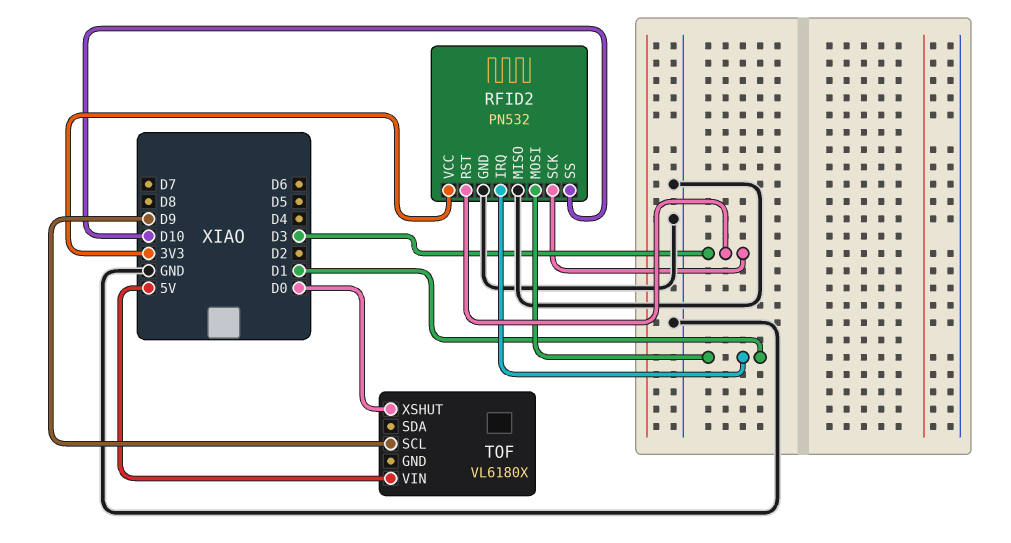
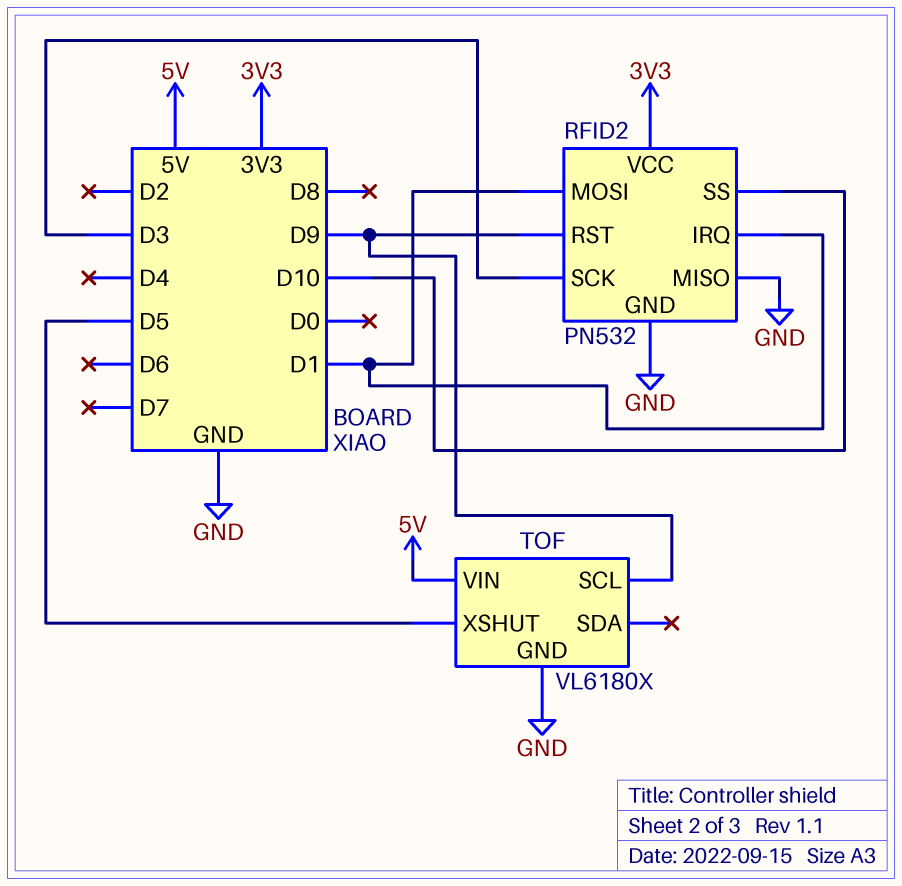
RFID2 pin RST: D3 -> D9
TOF pin GND: none -> GND
TOF pin XSHUT: D0 -> D5

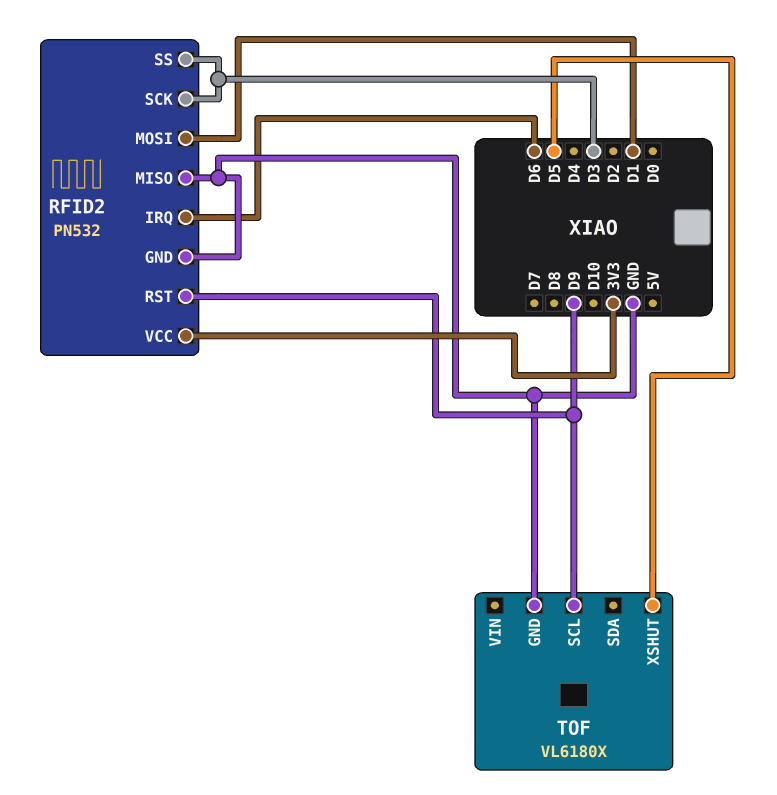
RFID2 pin IRQ: D1 -> D6
RFID2 pin SS: D10 -> D3
TOF pin VIN: 5V -> none

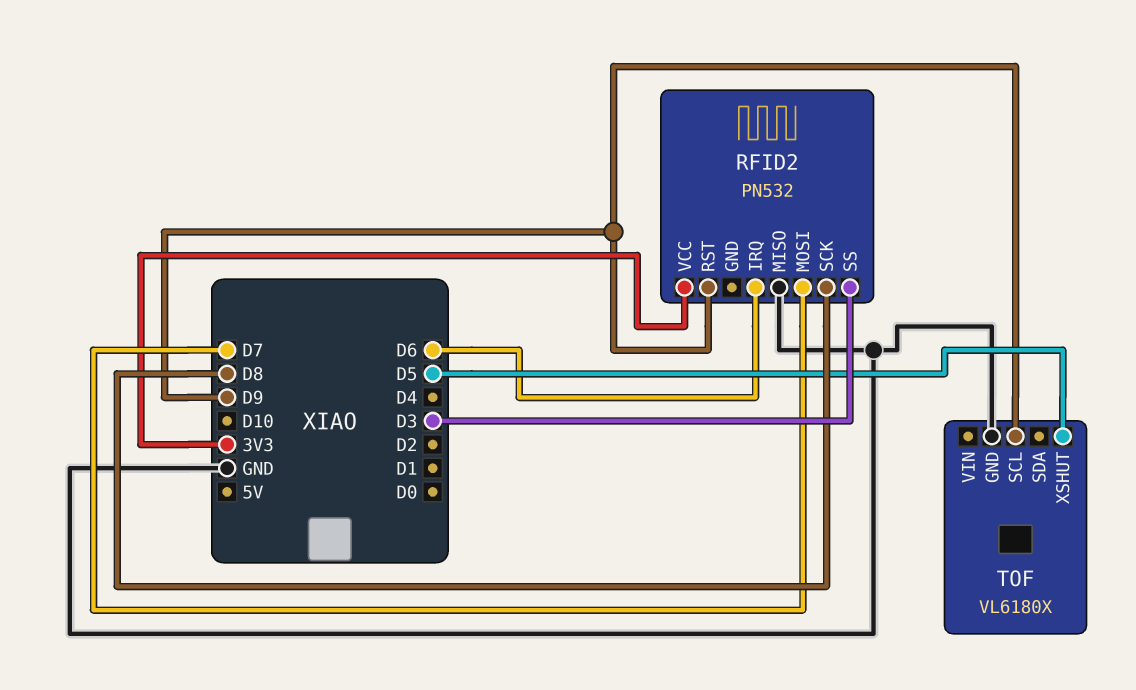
RFID2 pin GND: GND -> none
RFID2 pin MOSI: D1 -> D7
RFID2 pin SCK: D3 -> D8

